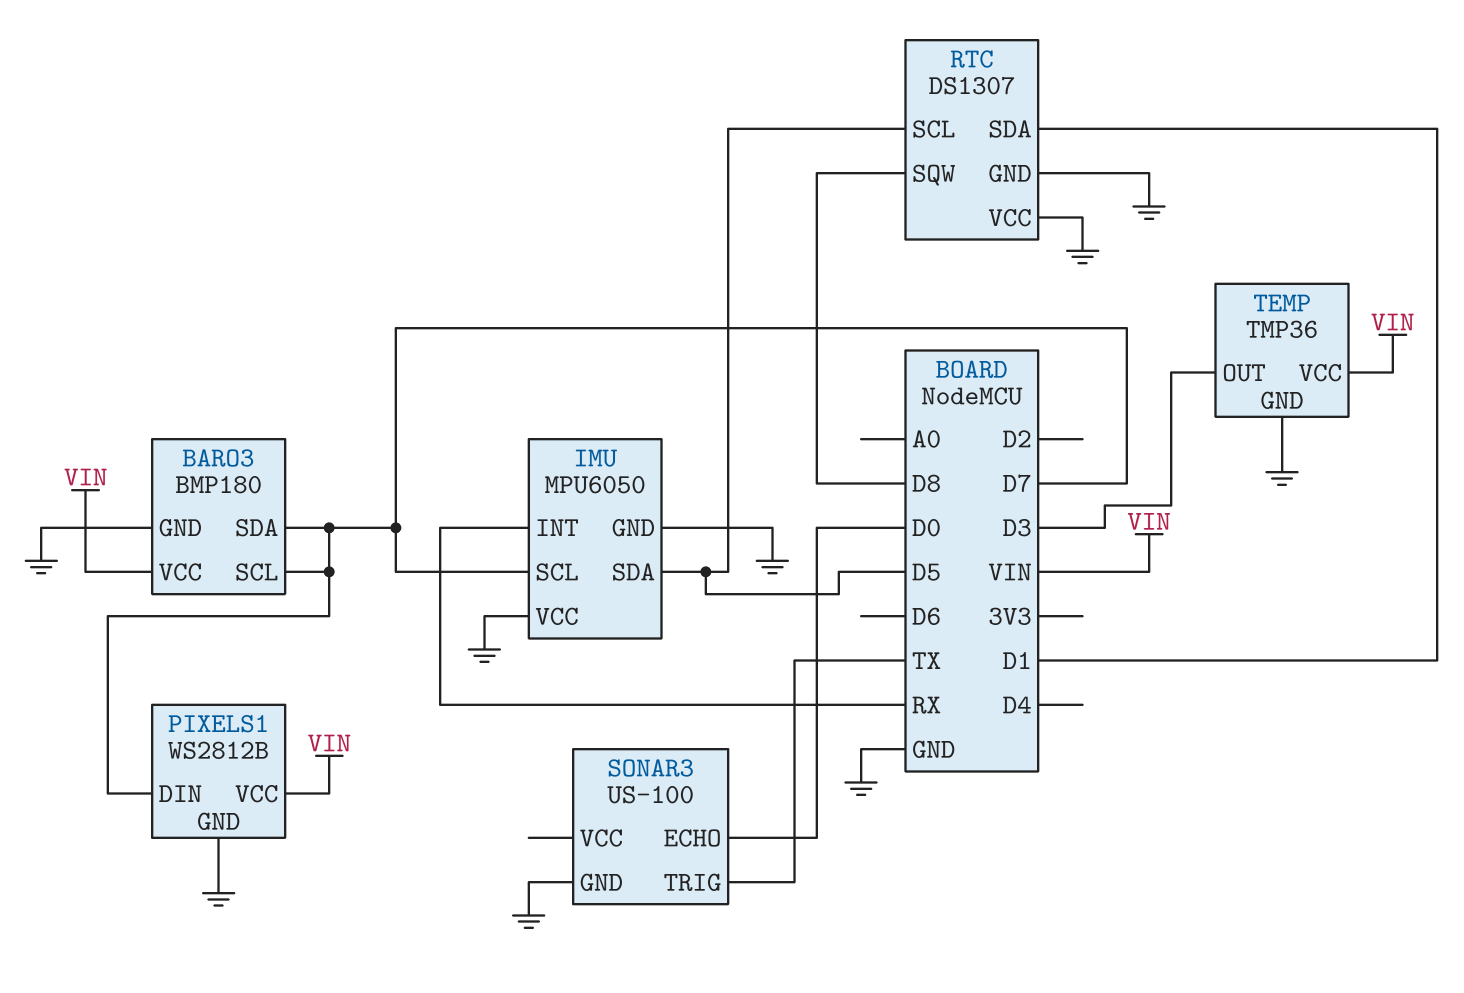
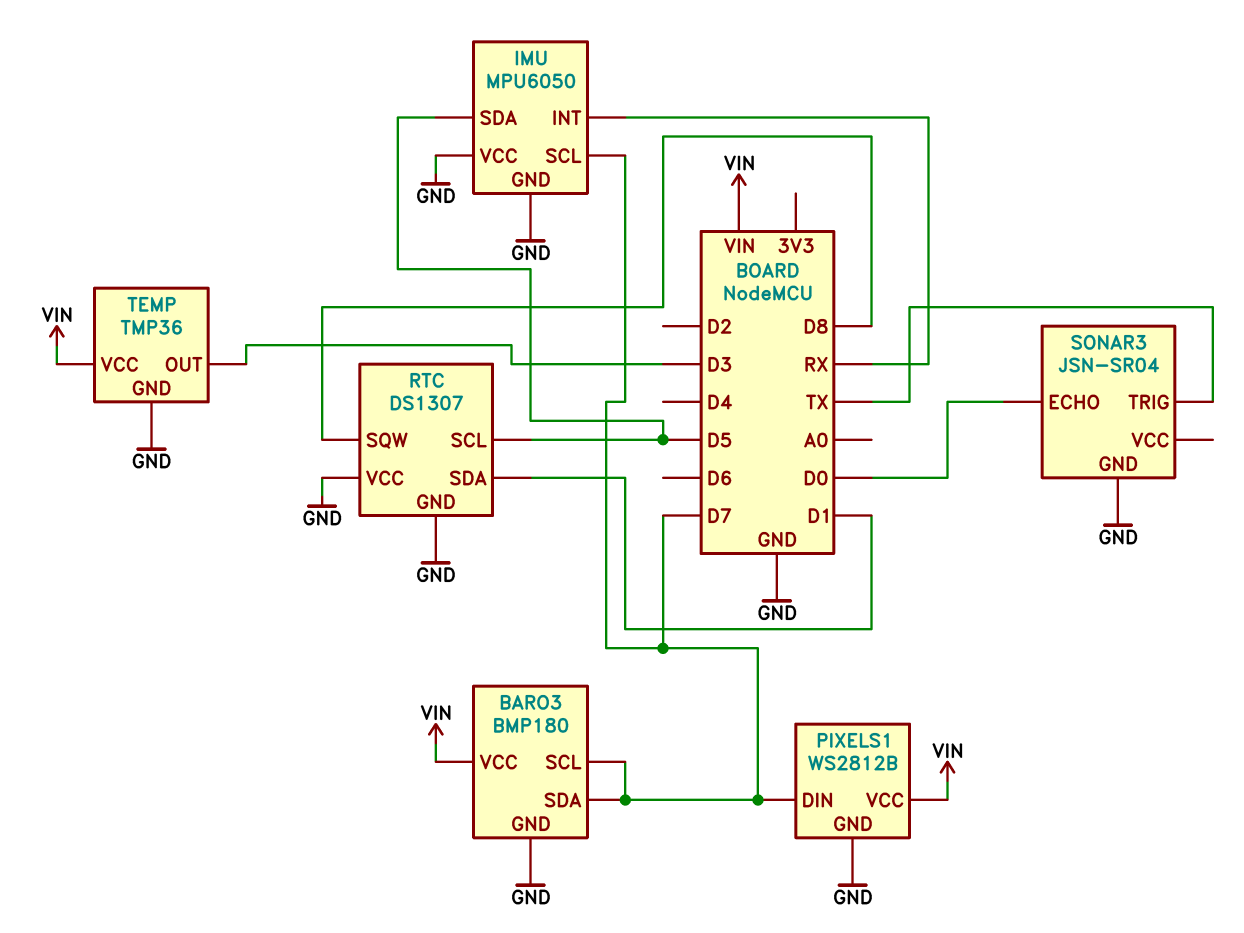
SONAR3: US-100 -> JSN-SR04

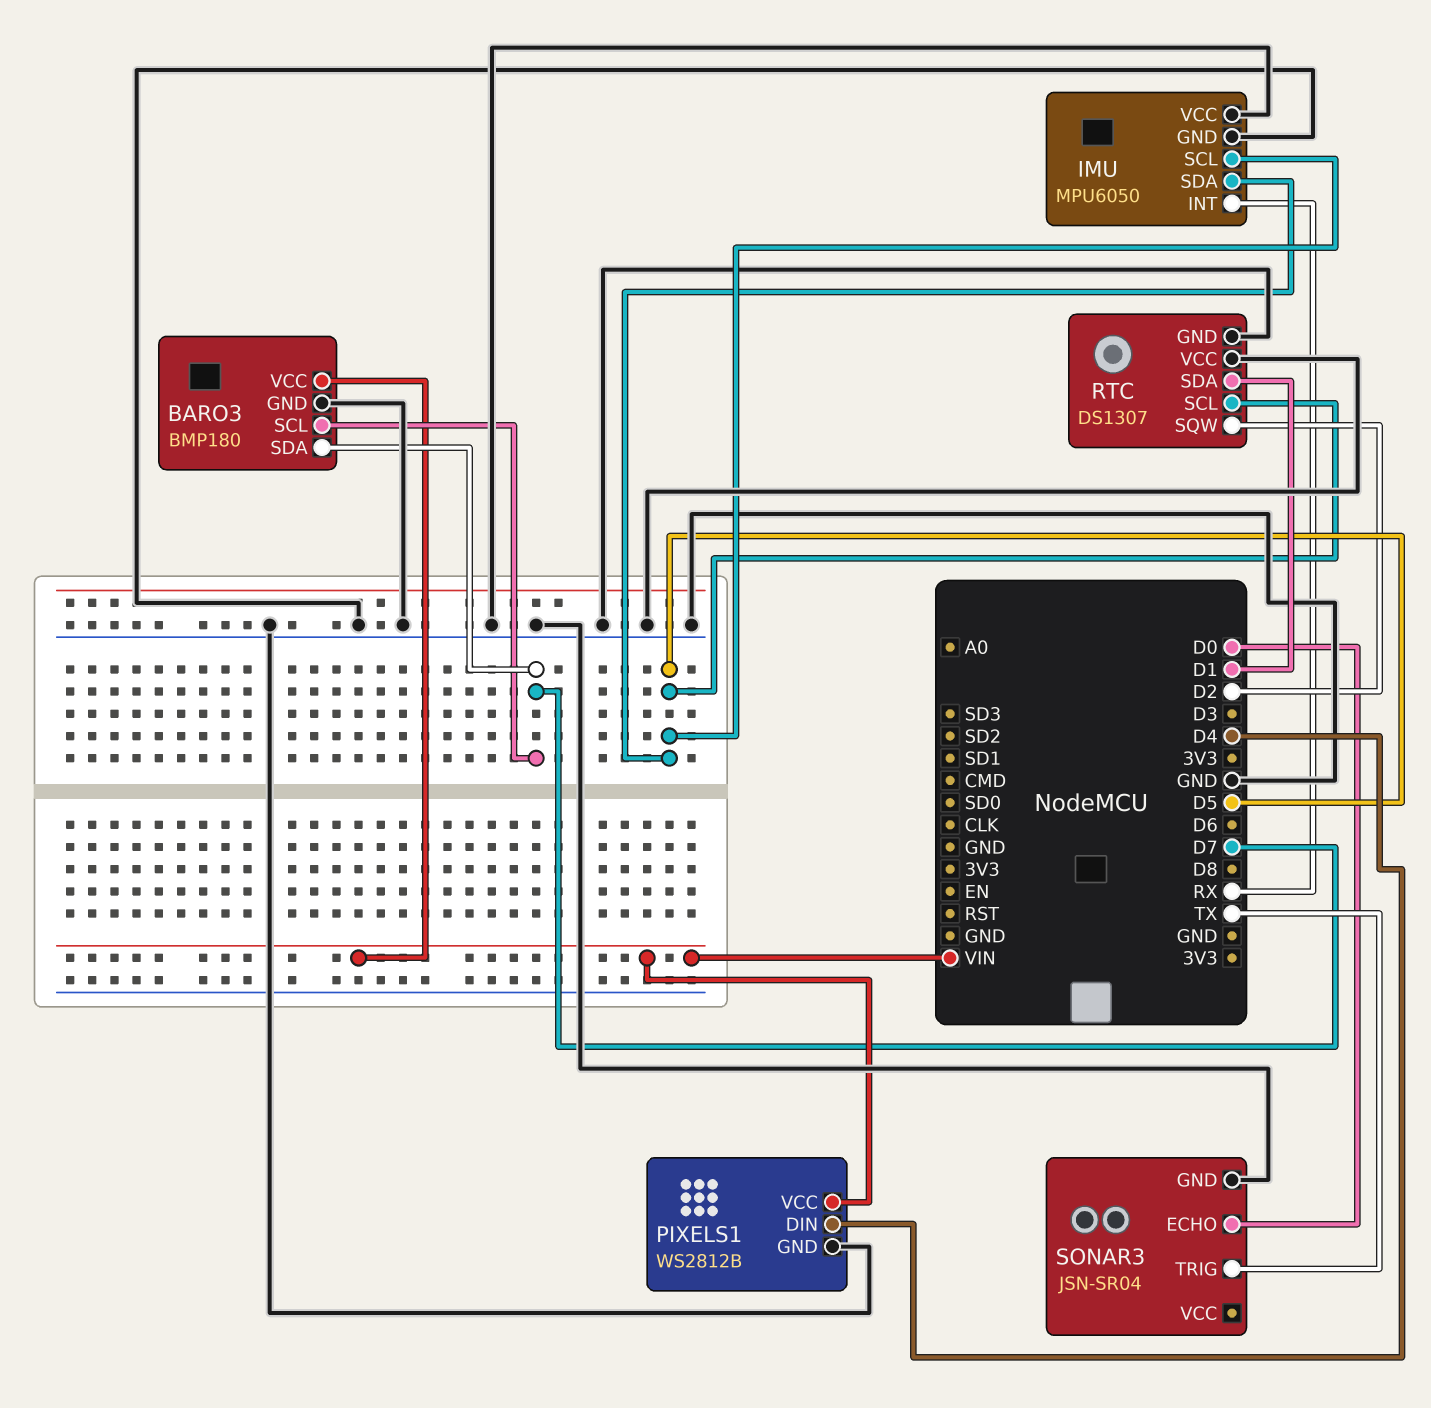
IMU pin SCL: D7 -> D5
PIXELS1 pin DIN: D7 -> D4
RTC pin SQW: D8 -> D2
TEMP: TMP36 -> none
TEMP pin GND: GND -> none
TEMP pin OUT: D3 -> none
TEMP pin VCC: VIN -> none

